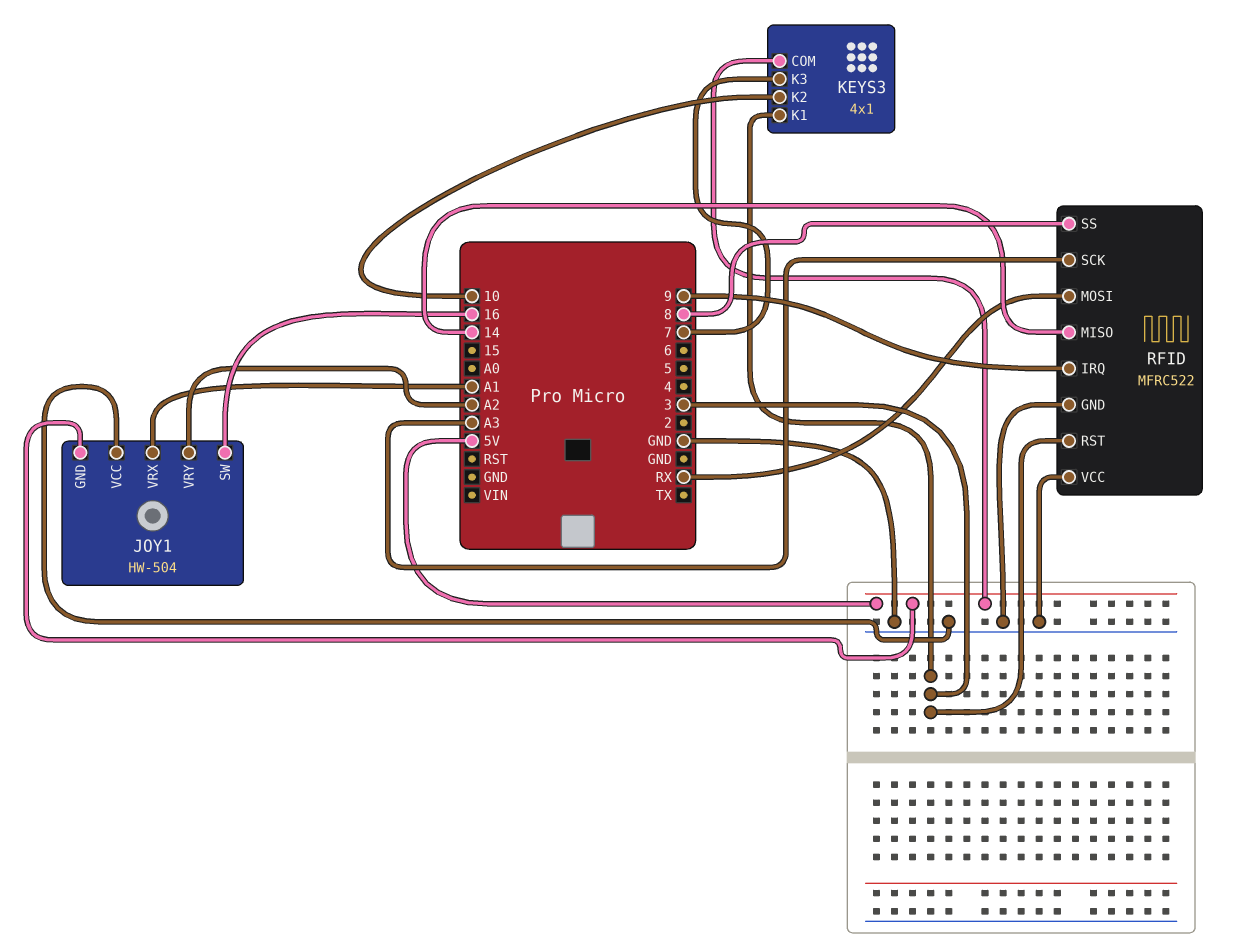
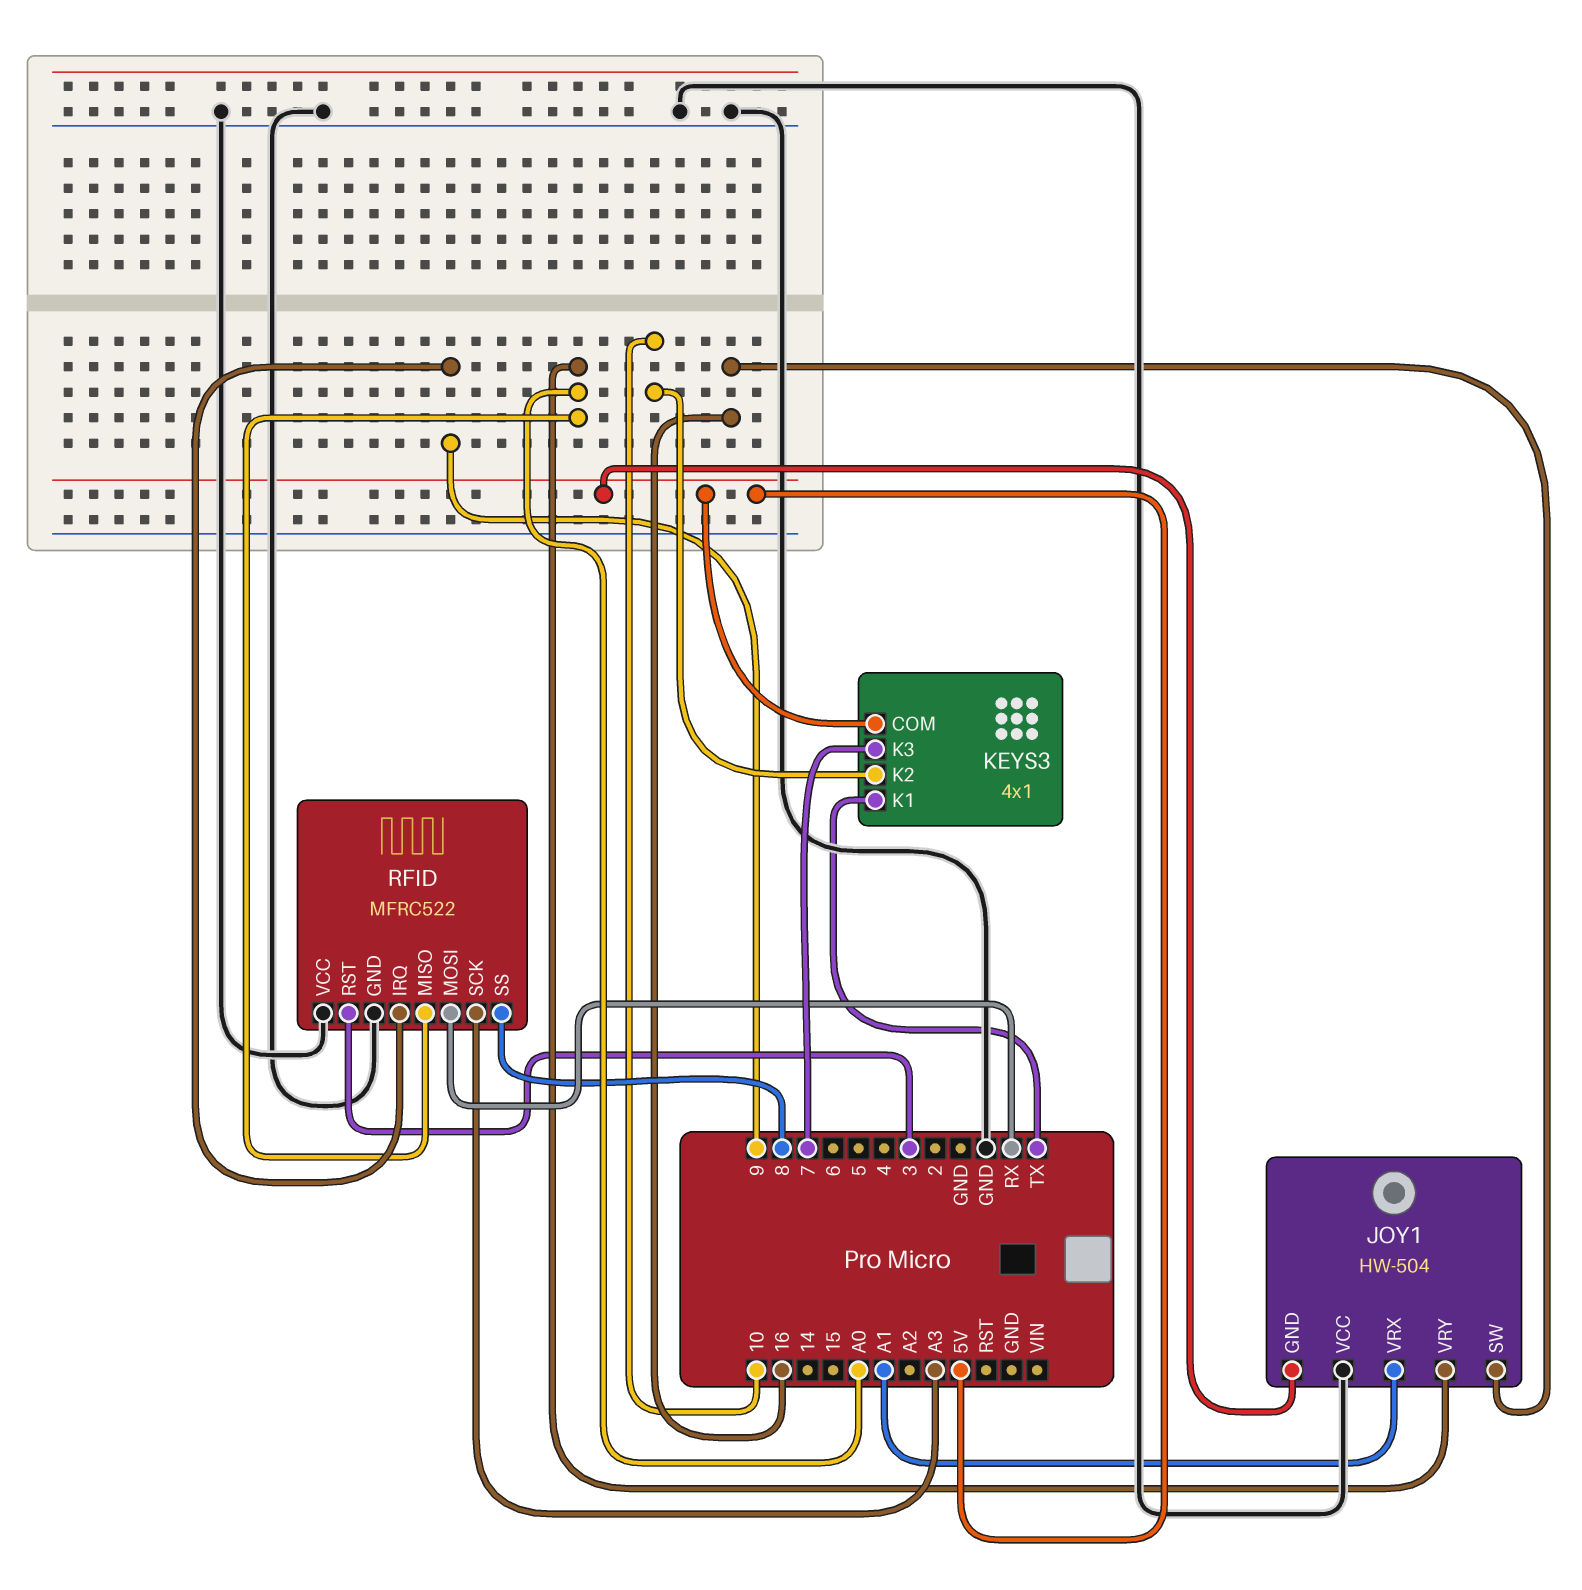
JOY1 pin VRY: A2 -> A0
KEYS3 pin K1: 3 -> TX
RFID pin MISO: 14 -> A0

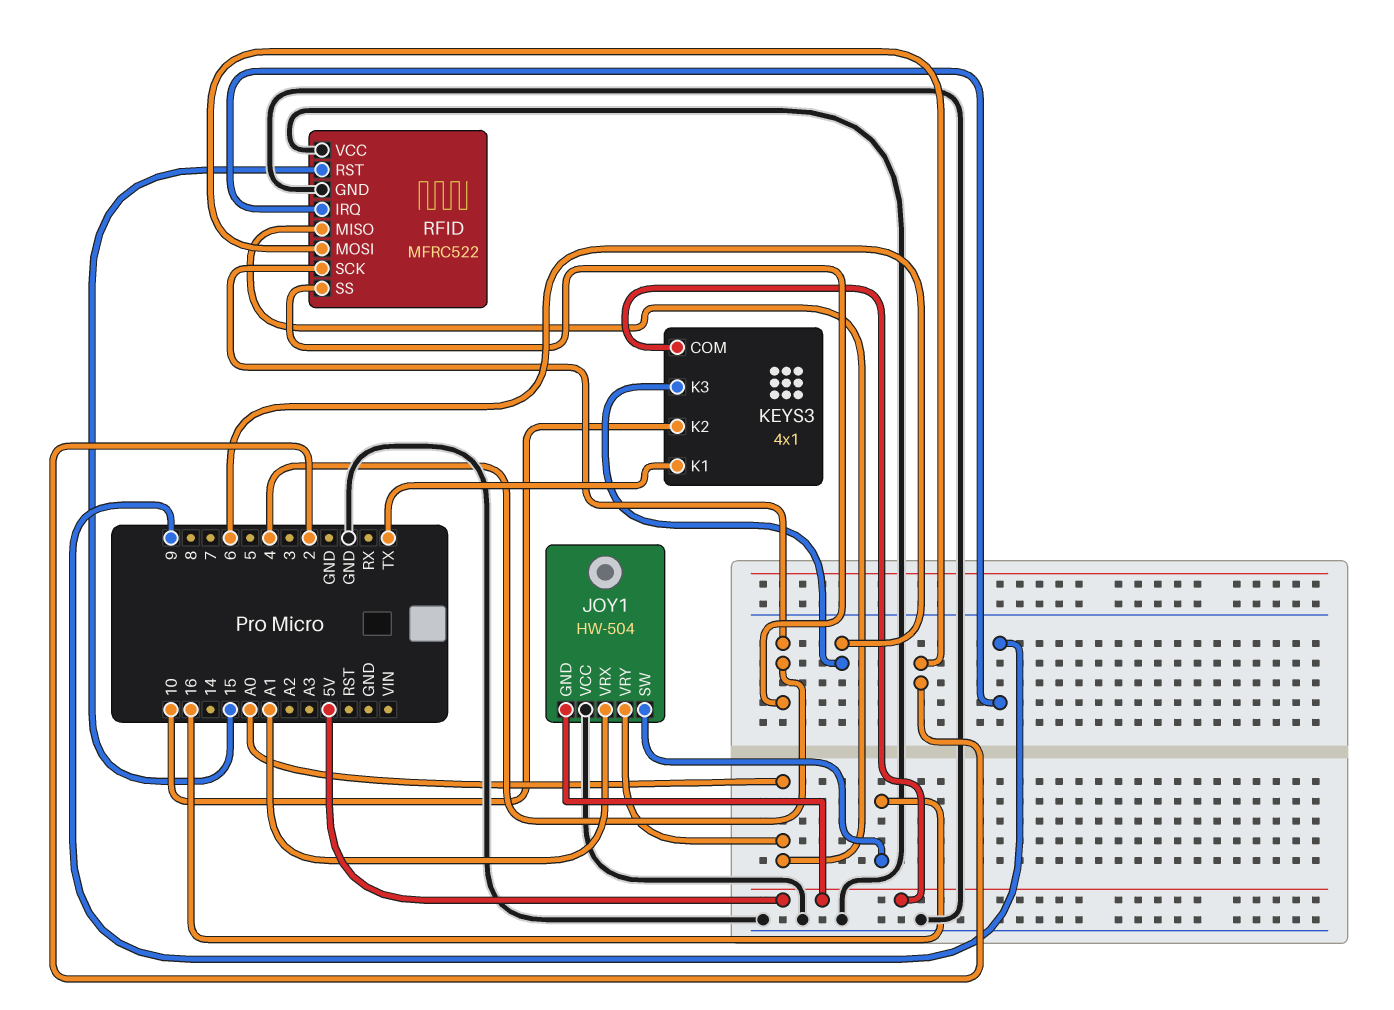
KEYS3 pin K3: 7 -> 6
RFID pin MOSI: RX -> 2
RFID pin RST: 3 -> 15
RFID pin SCK: A3 -> 4
RFID pin SS: 8 -> 4

